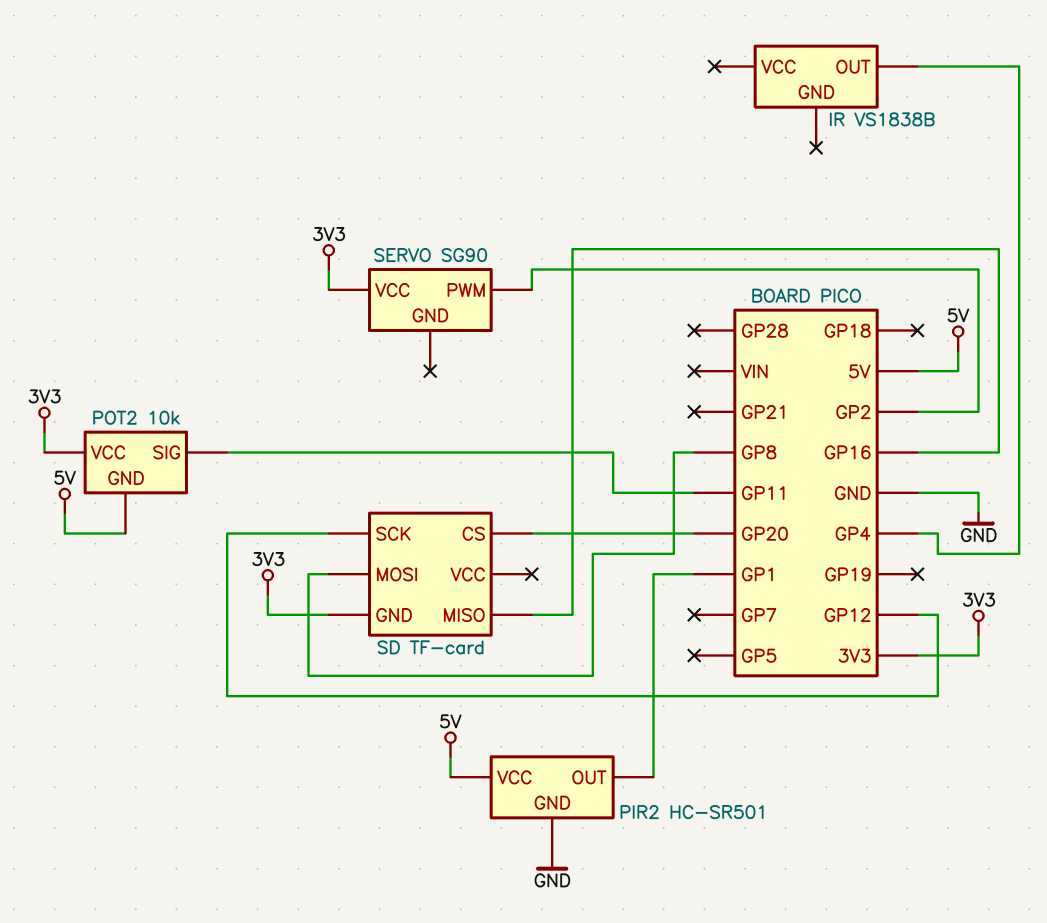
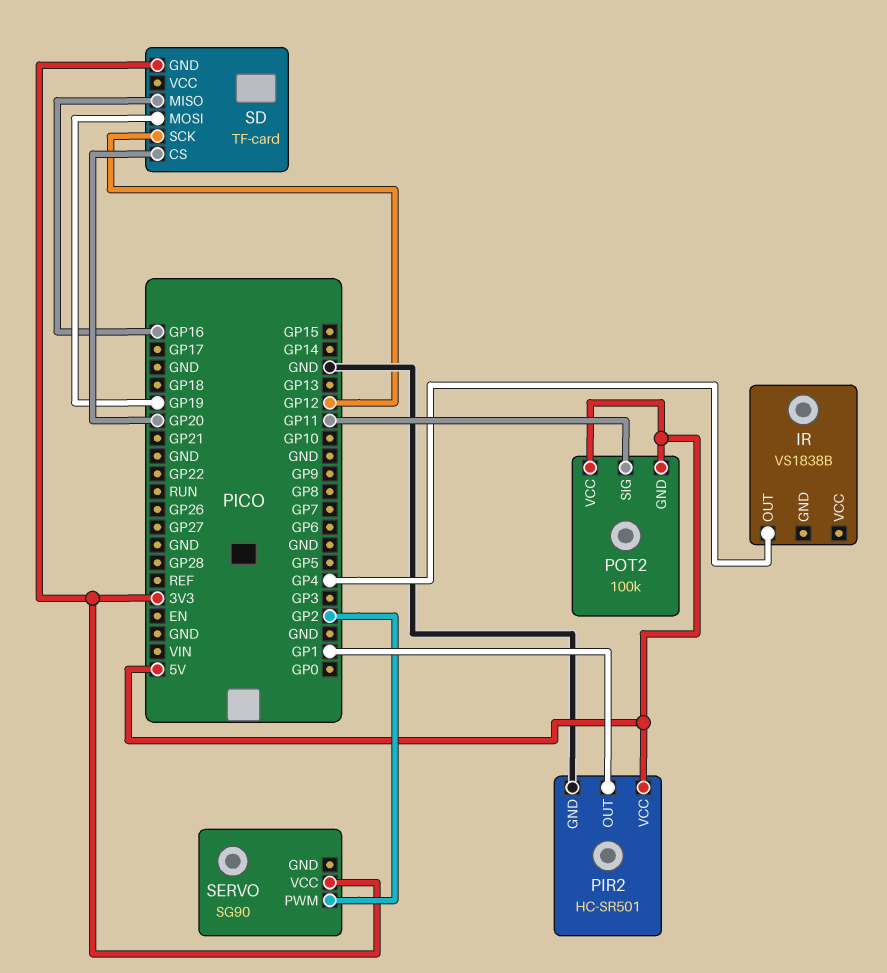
POT2: 10k -> 100k
POT2 pin VCC: 3V3 -> 5V
SD pin MOSI: GP8 -> GP19

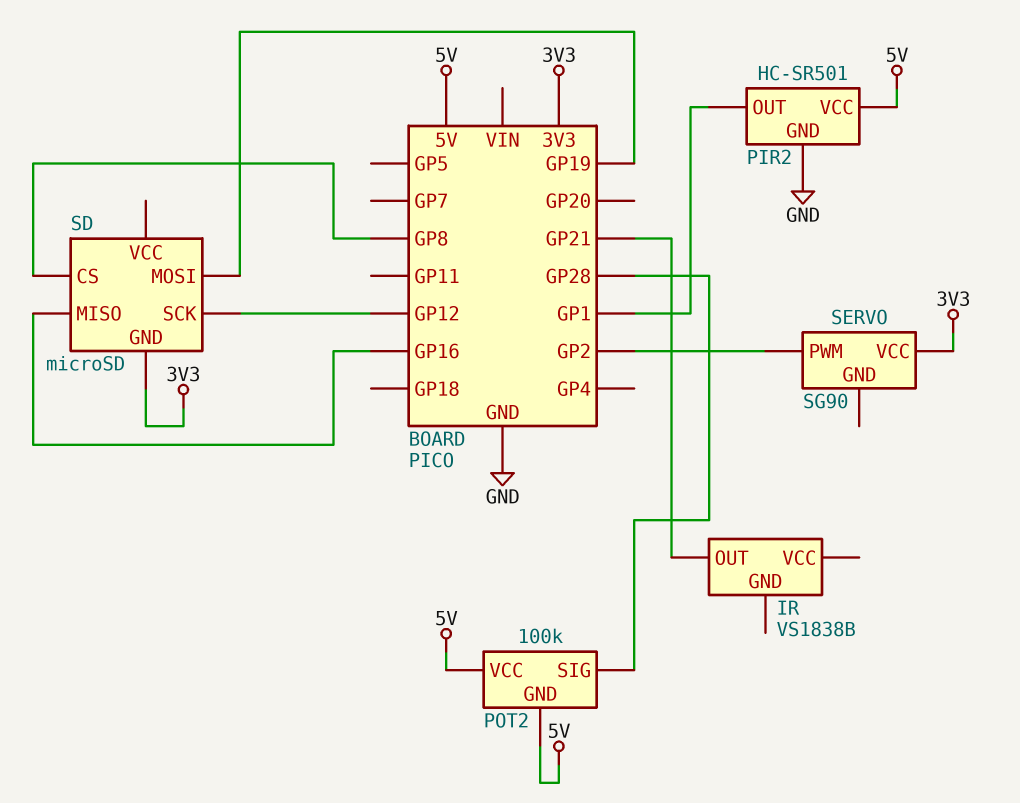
IR pin OUT: GP4 -> GP21
POT2 pin SIG: GP11 -> GP28
SD: TF-card -> microSD
SD pin CS: GP20 -> GP8

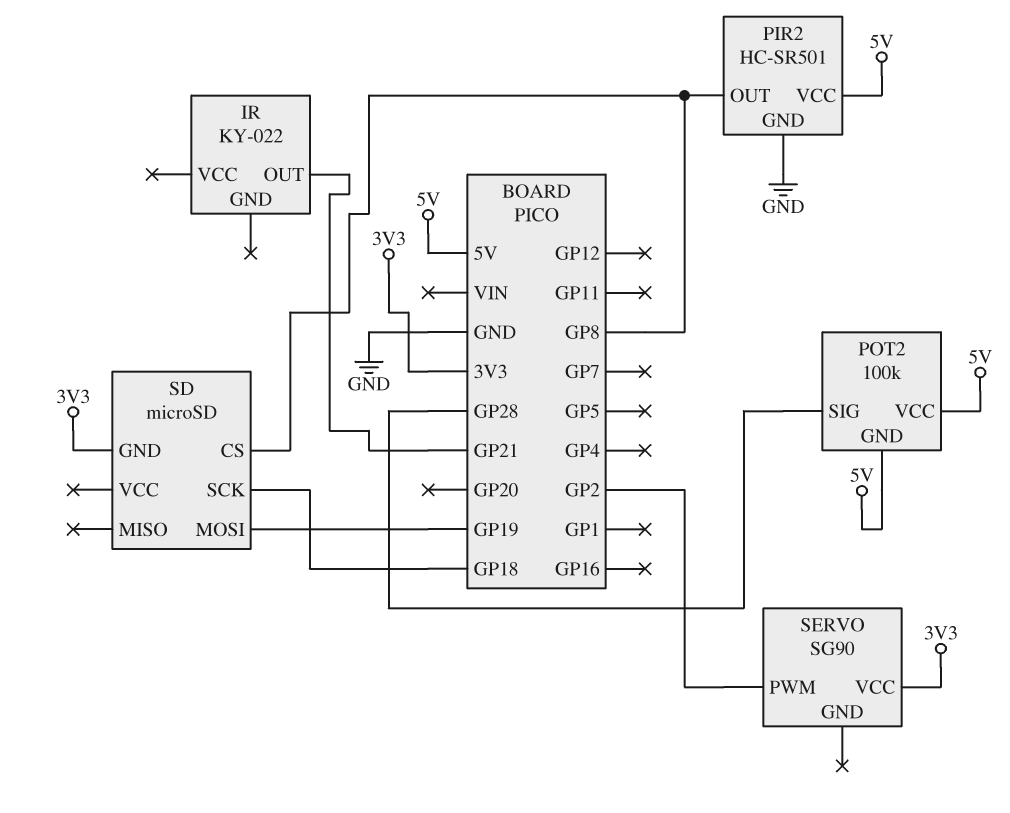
IR: VS1838B -> KY-022
PIR2 pin OUT: GP1 -> GP8
SD pin MISO: GP16 -> none
SD pin SCK: GP12 -> GP18

